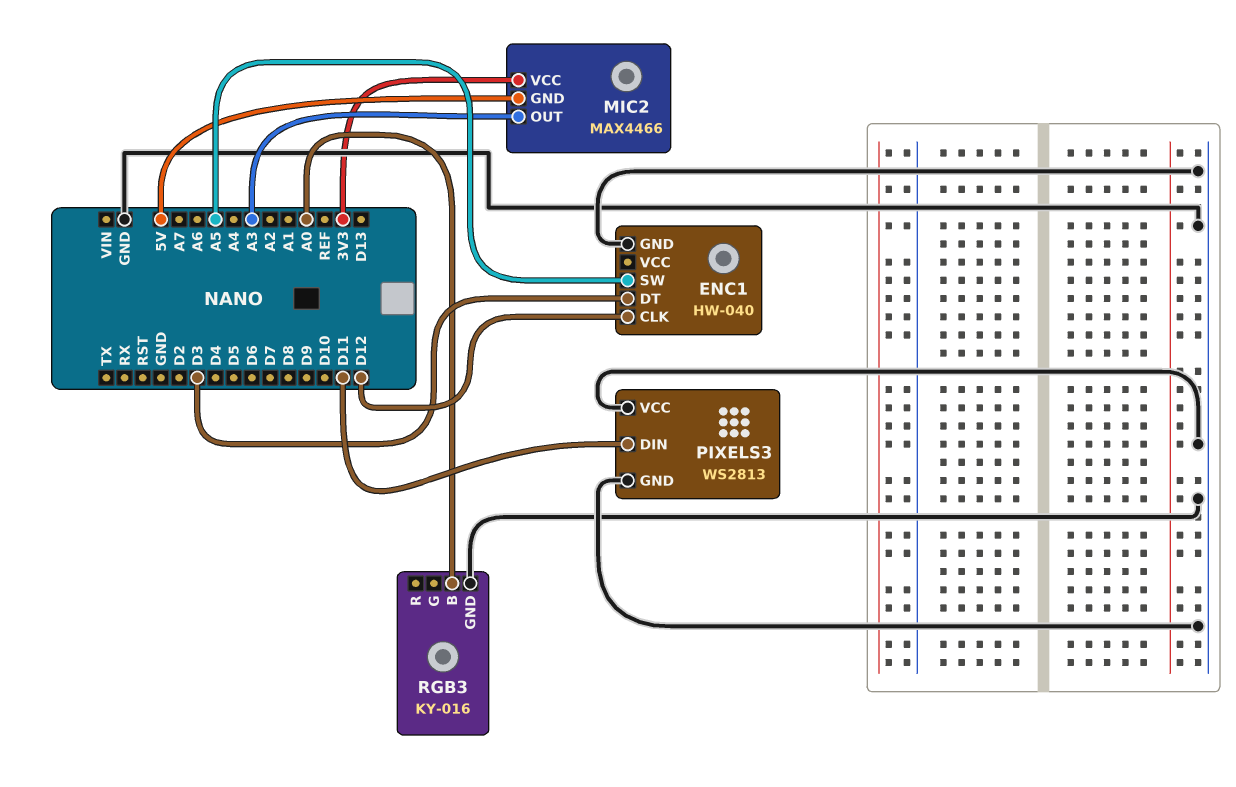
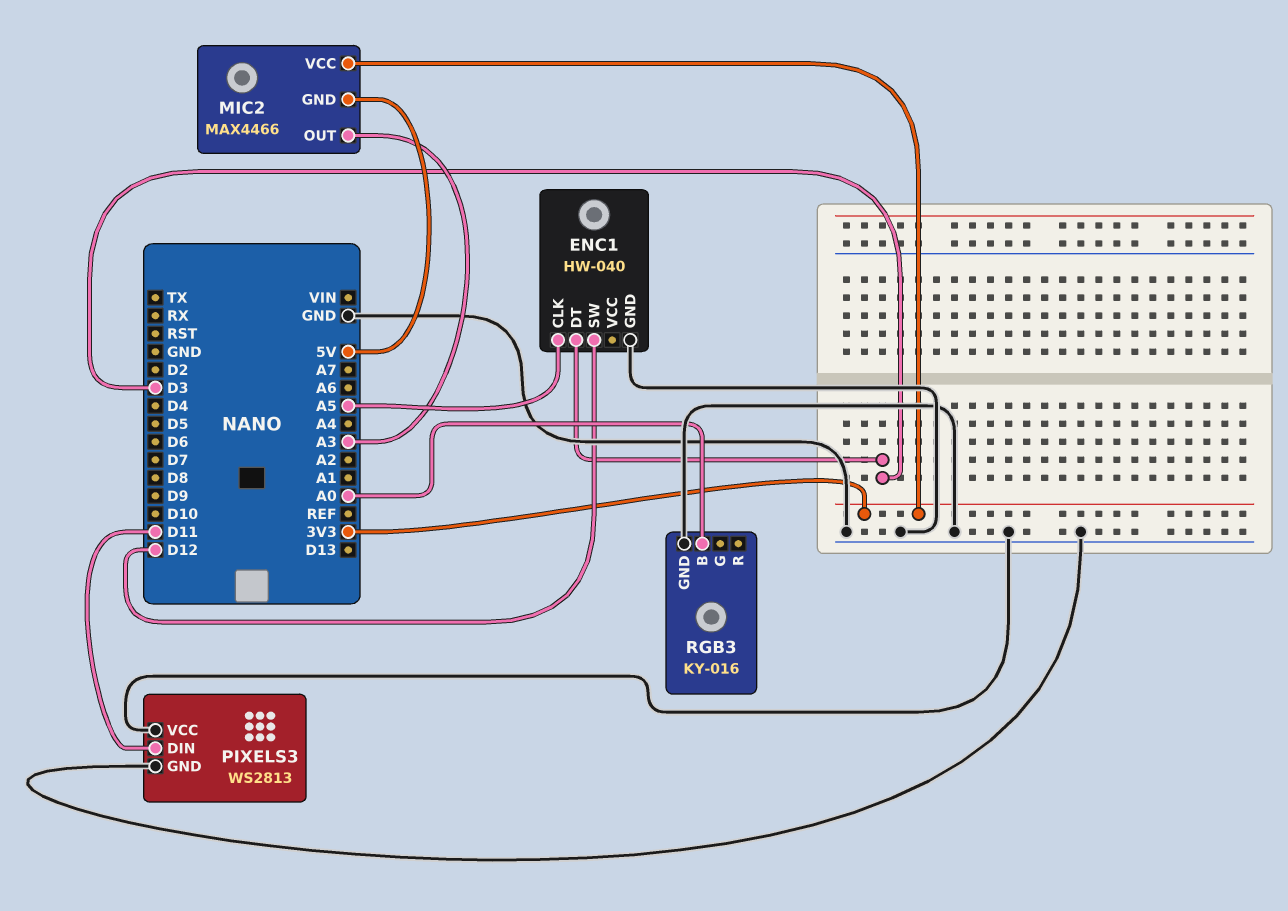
ENC1 pin CLK: D12 -> A5
ENC1 pin SW: A5 -> D12

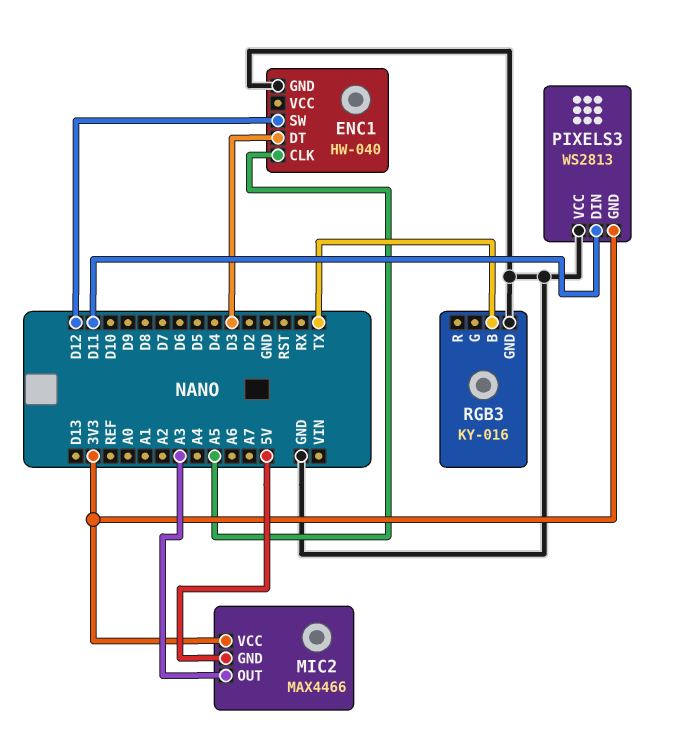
PIXELS3 pin GND: GND -> 3V3
RGB3 pin B: A0 -> TX

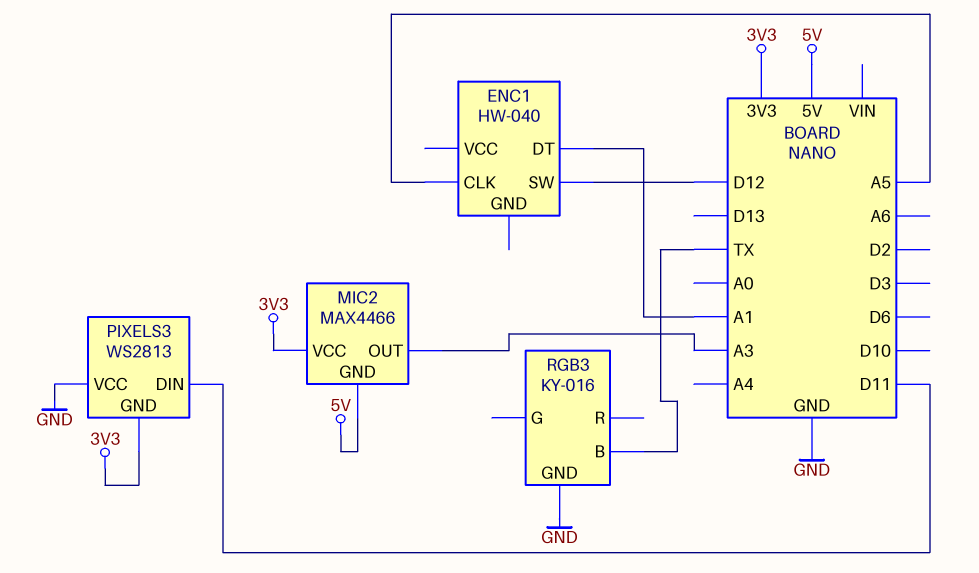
ENC1 pin DT: D3 -> A1
ENC1 pin GND: GND -> none

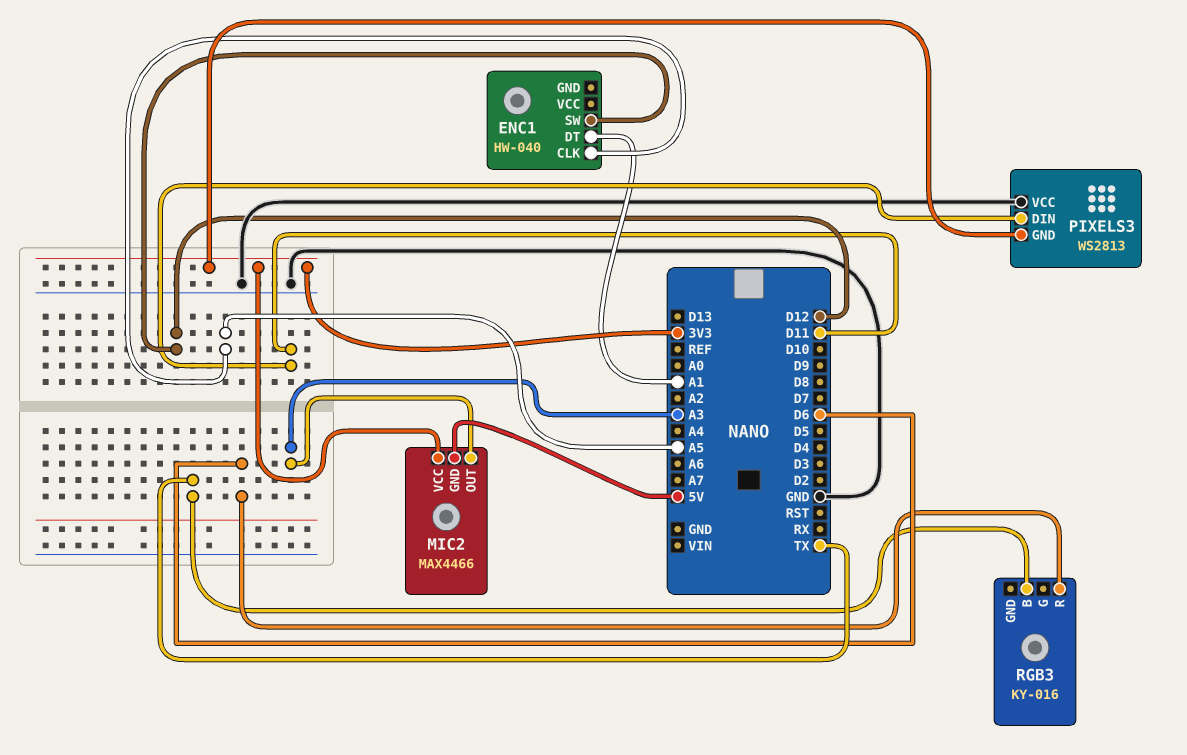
RGB3 pin GND: GND -> none
RGB3 pin R: none -> D6

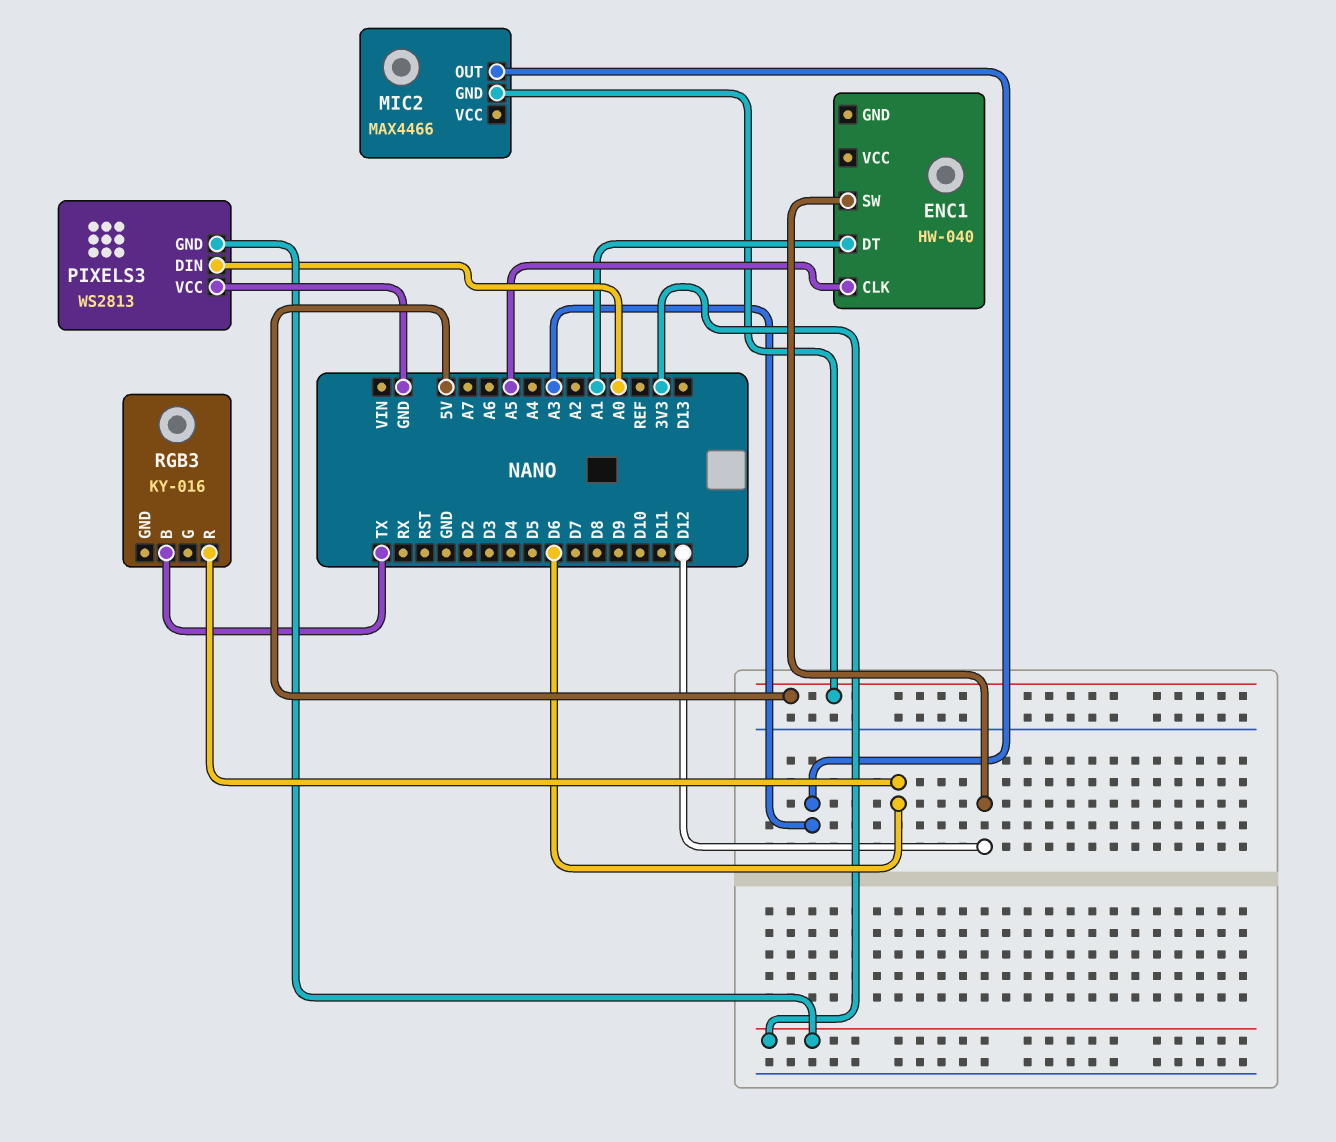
MIC2 pin VCC: 3V3 -> none
PIXELS3 pin DIN: D11 -> A0

